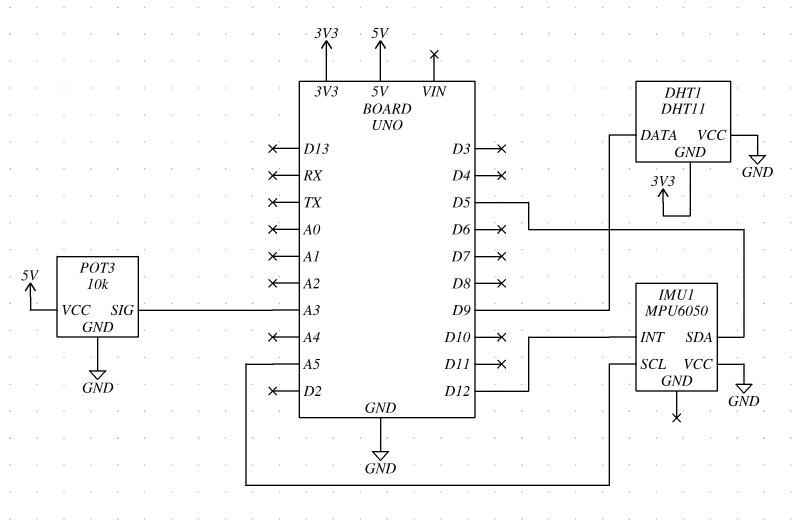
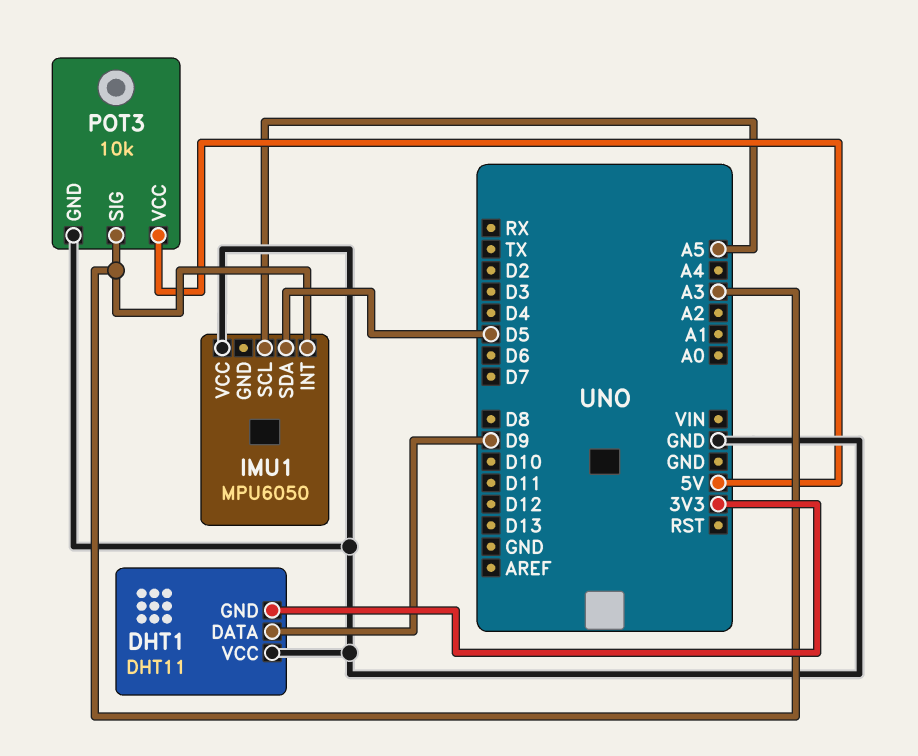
IMU1 pin INT: D12 -> A3

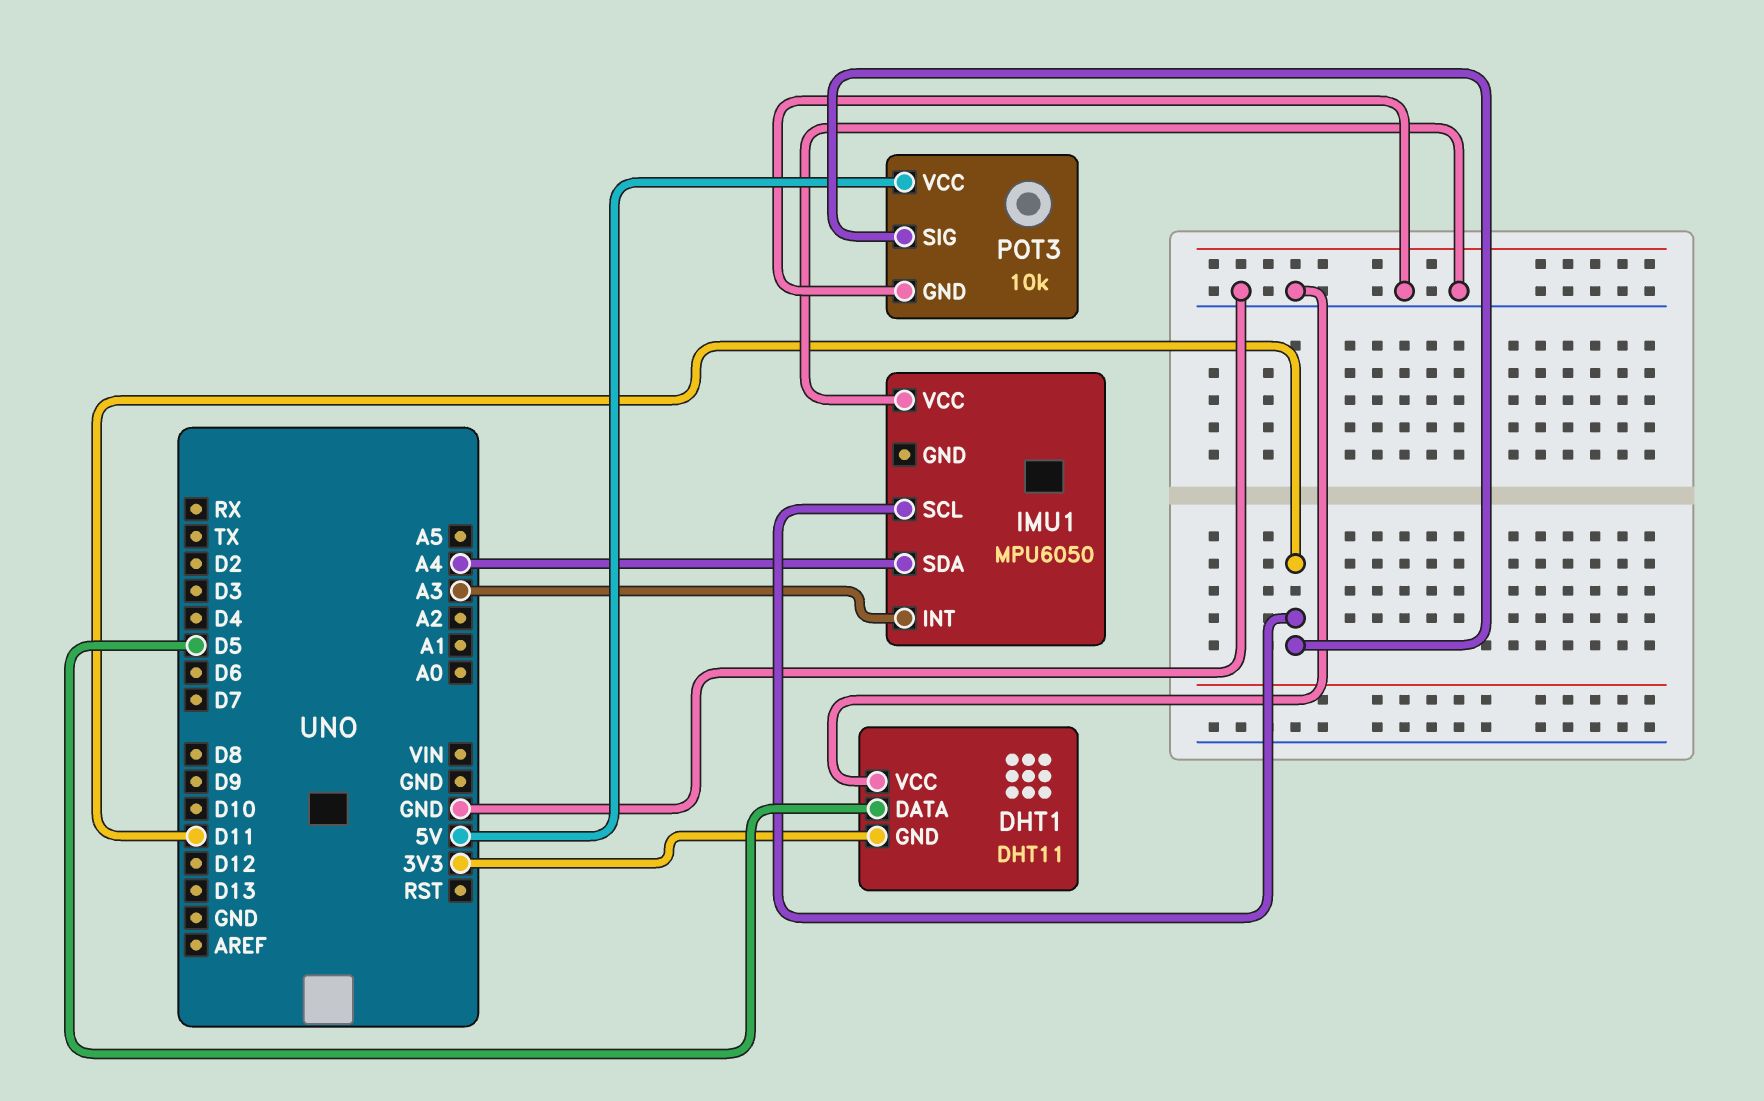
DHT1 pin DATA: D9 -> D5
IMU1 pin SCL: A5 -> D11
IMU1 pin SDA: D5 -> A4
POT3 pin SIG: A3 -> D11

